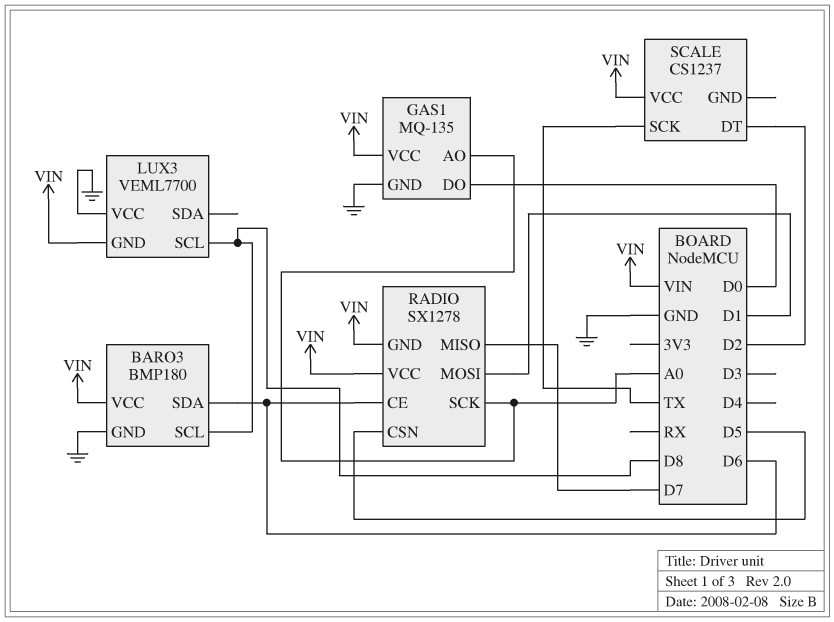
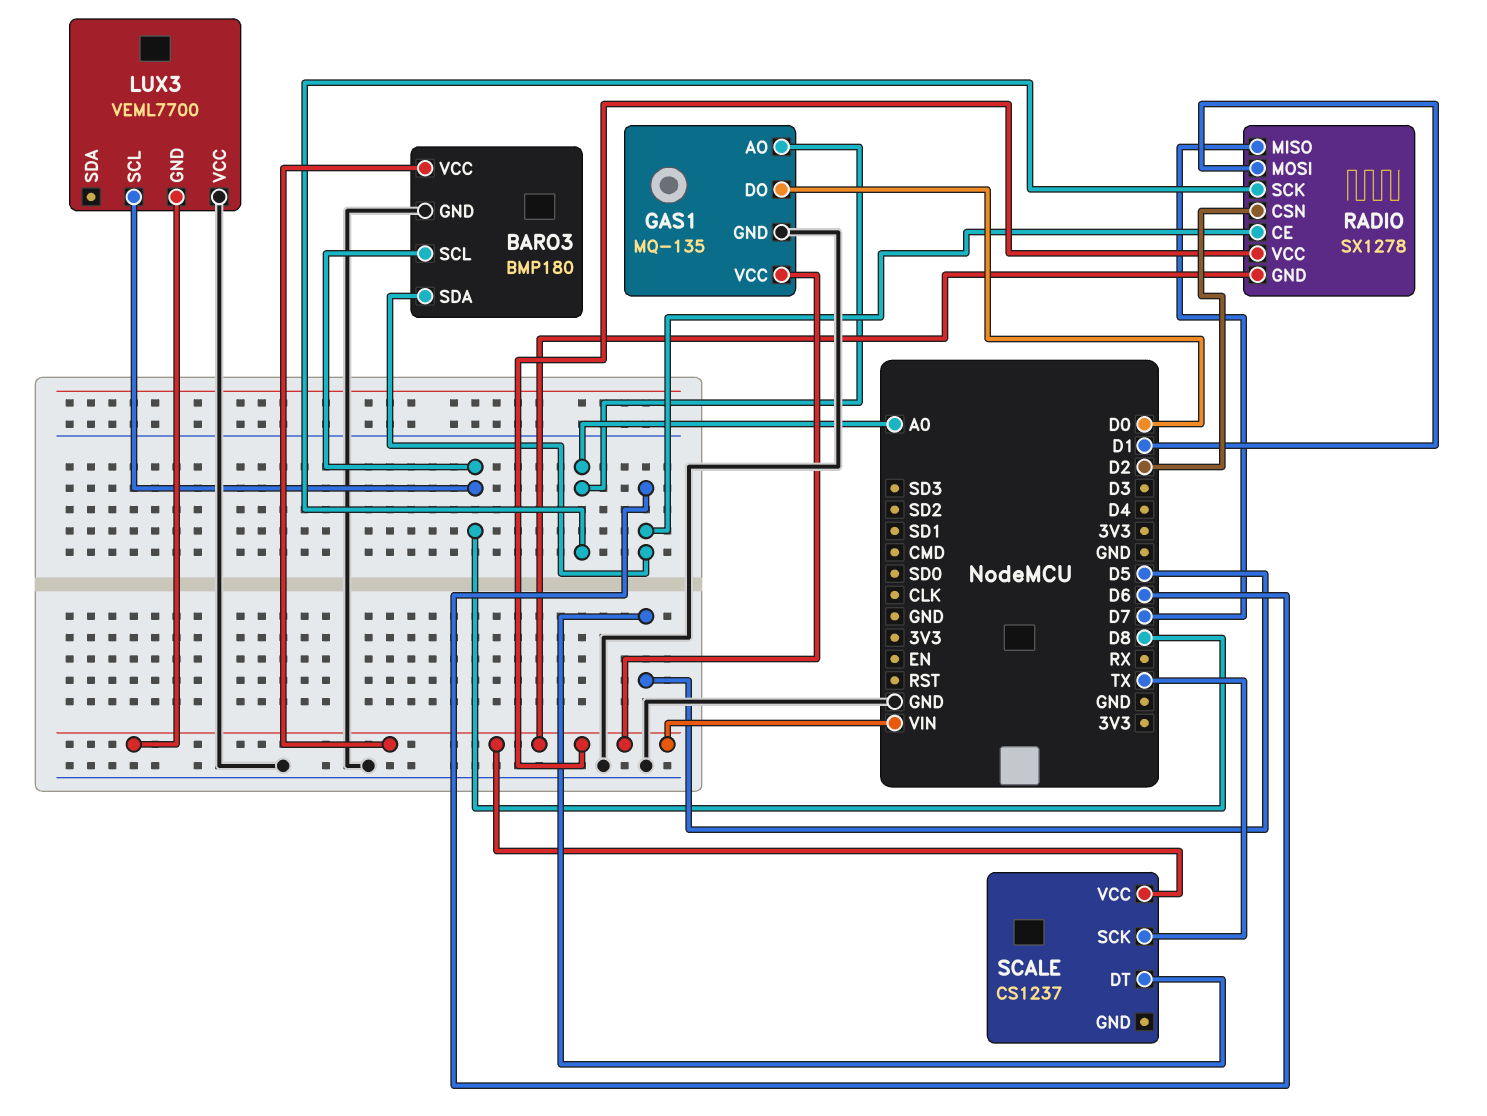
RADIO pin CSN: D5 -> D2
SCALE pin DT: D2 -> D5

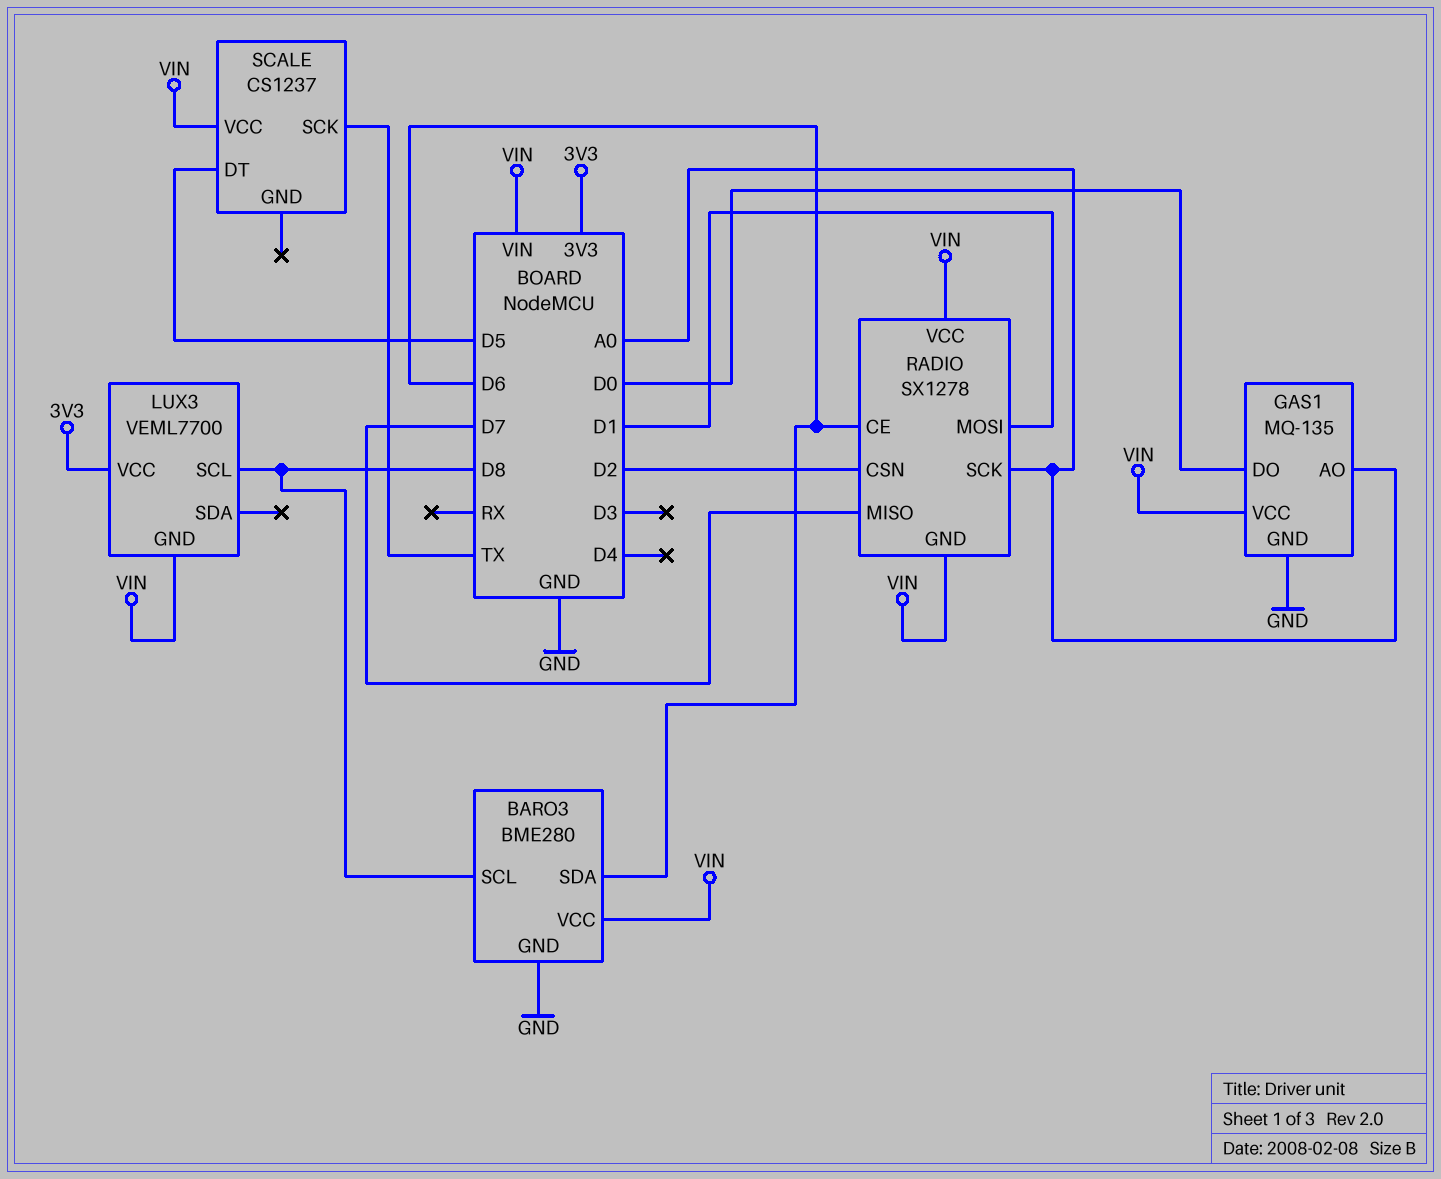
BARO3: BMP180 -> BME280
LUX3 pin VCC: GND -> 3V3

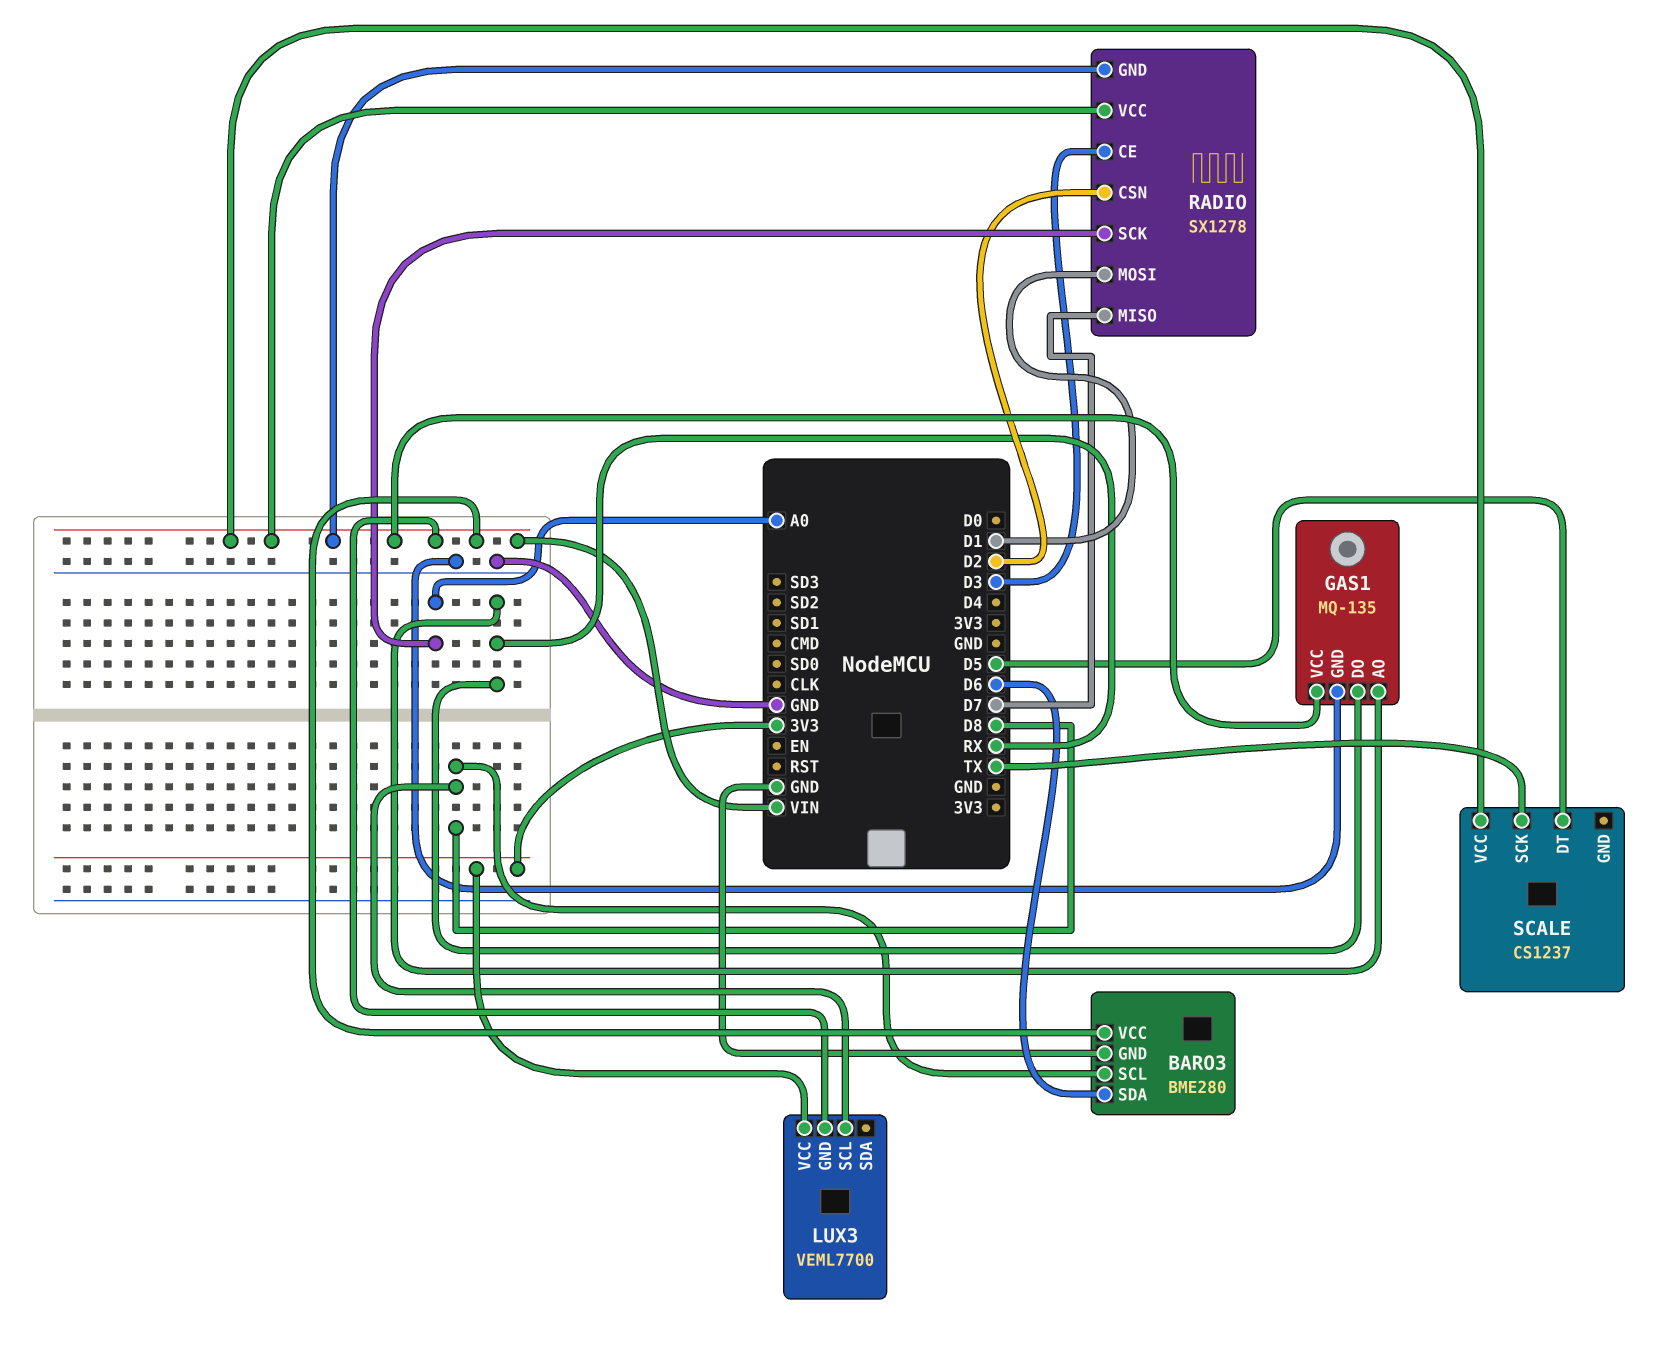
GAS1 pin AO: A0 -> RX
GAS1 pin DO: D0 -> RX
RADIO pin CE: D6 -> D3

